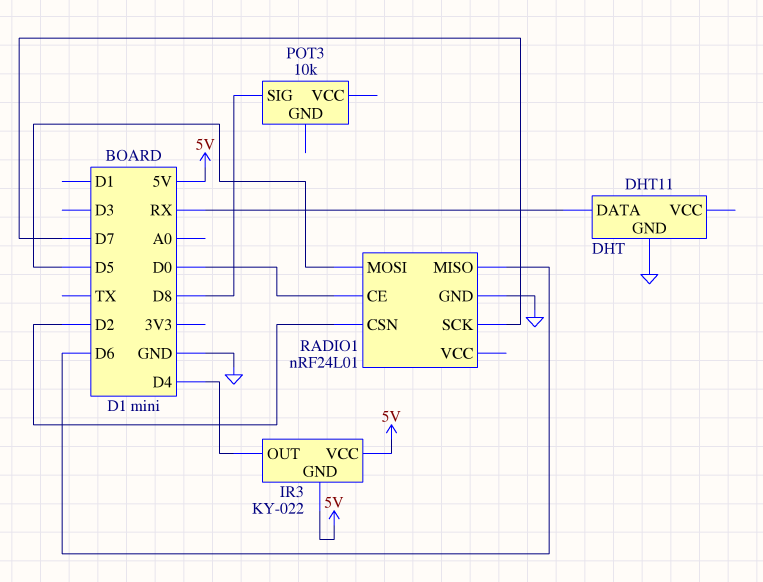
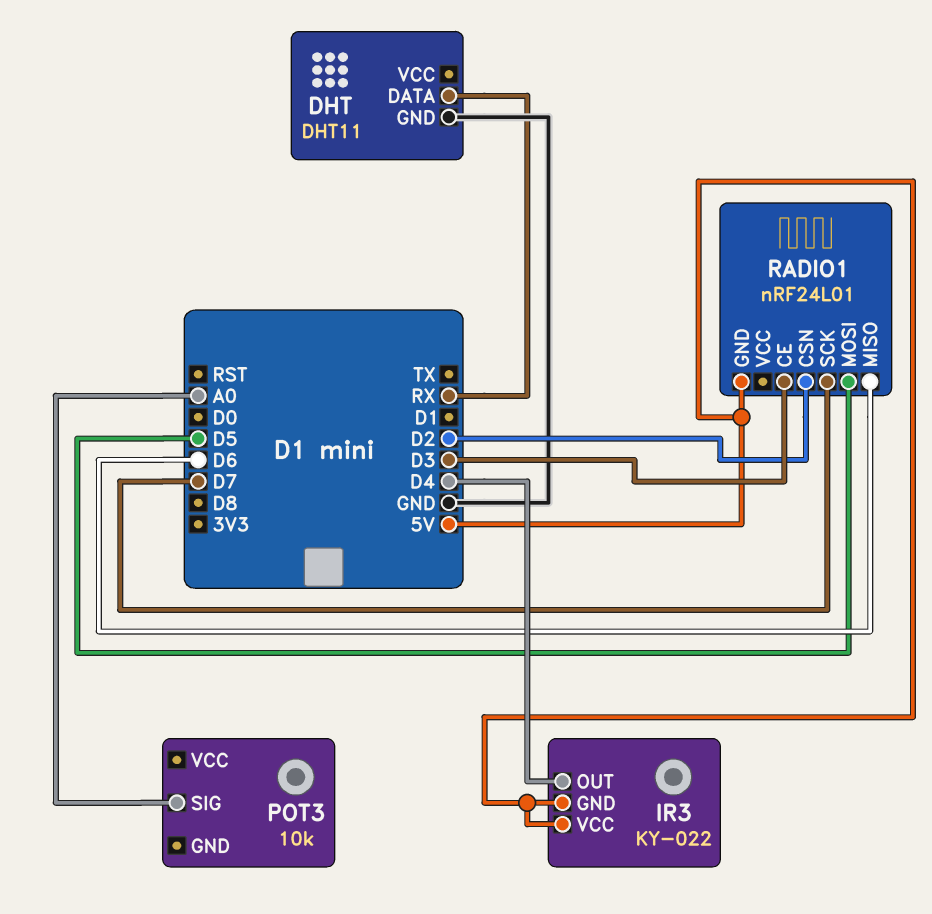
POT3 pin SIG: D8 -> A0
RADIO1 pin CE: D0 -> D3
RADIO1 pin GND: GND -> 5V

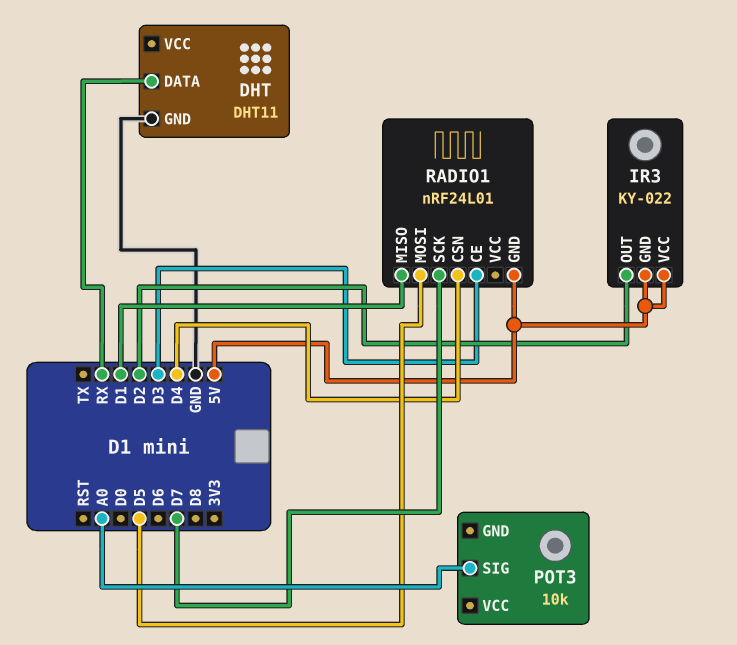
IR3 pin OUT: D4 -> D2
RADIO1 pin CSN: D2 -> D4
RADIO1 pin MISO: D6 -> D1

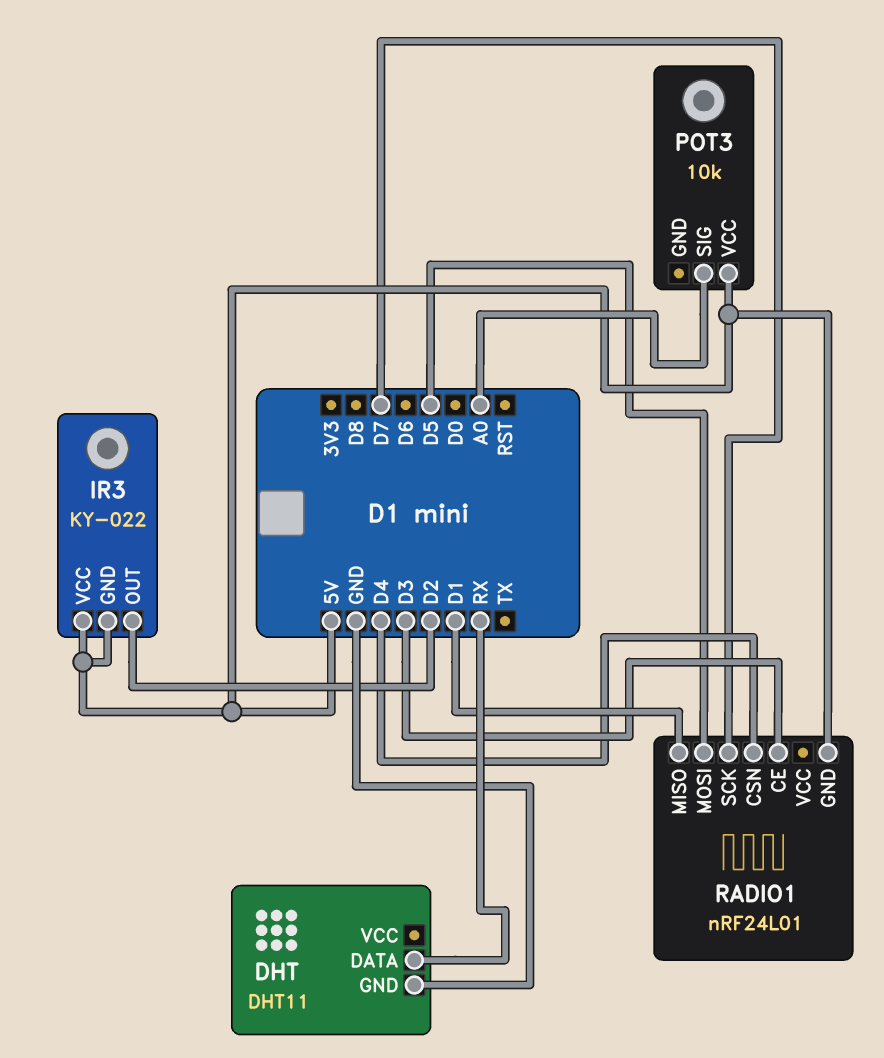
POT3 pin VCC: none -> 5V

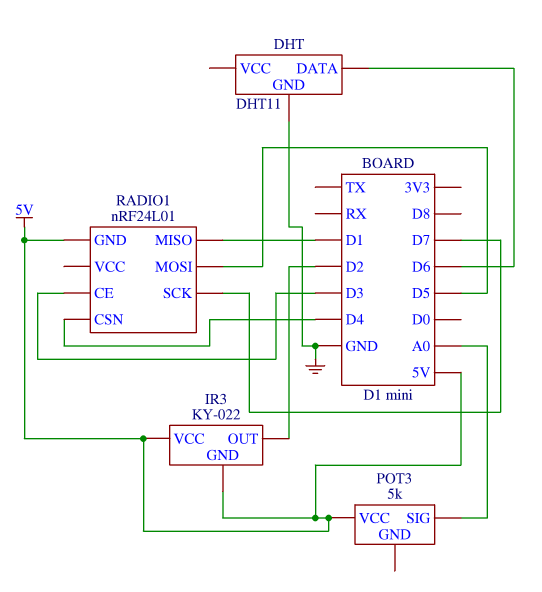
DHT pin DATA: RX -> D6
POT3: 10k -> 5k

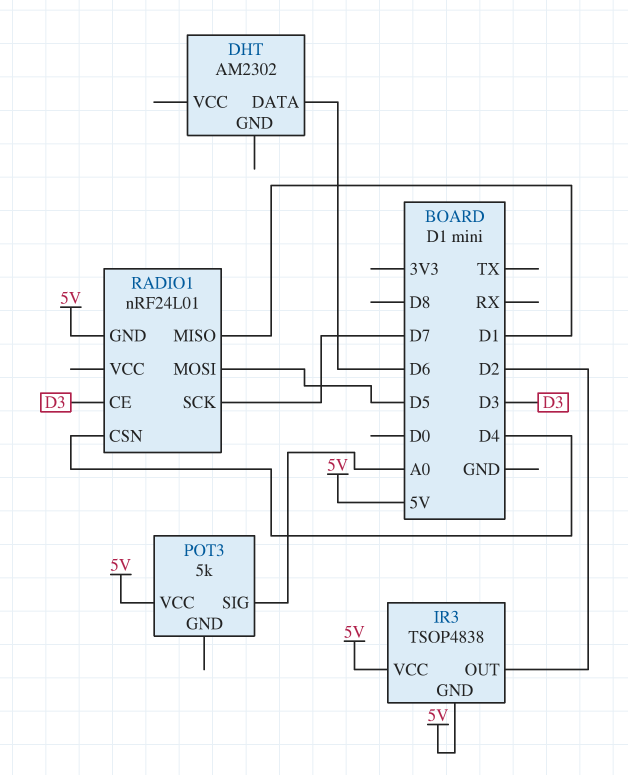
DHT: DHT11 -> AM2302
DHT pin GND: GND -> none
IR3: KY-022 -> TSOP4838

